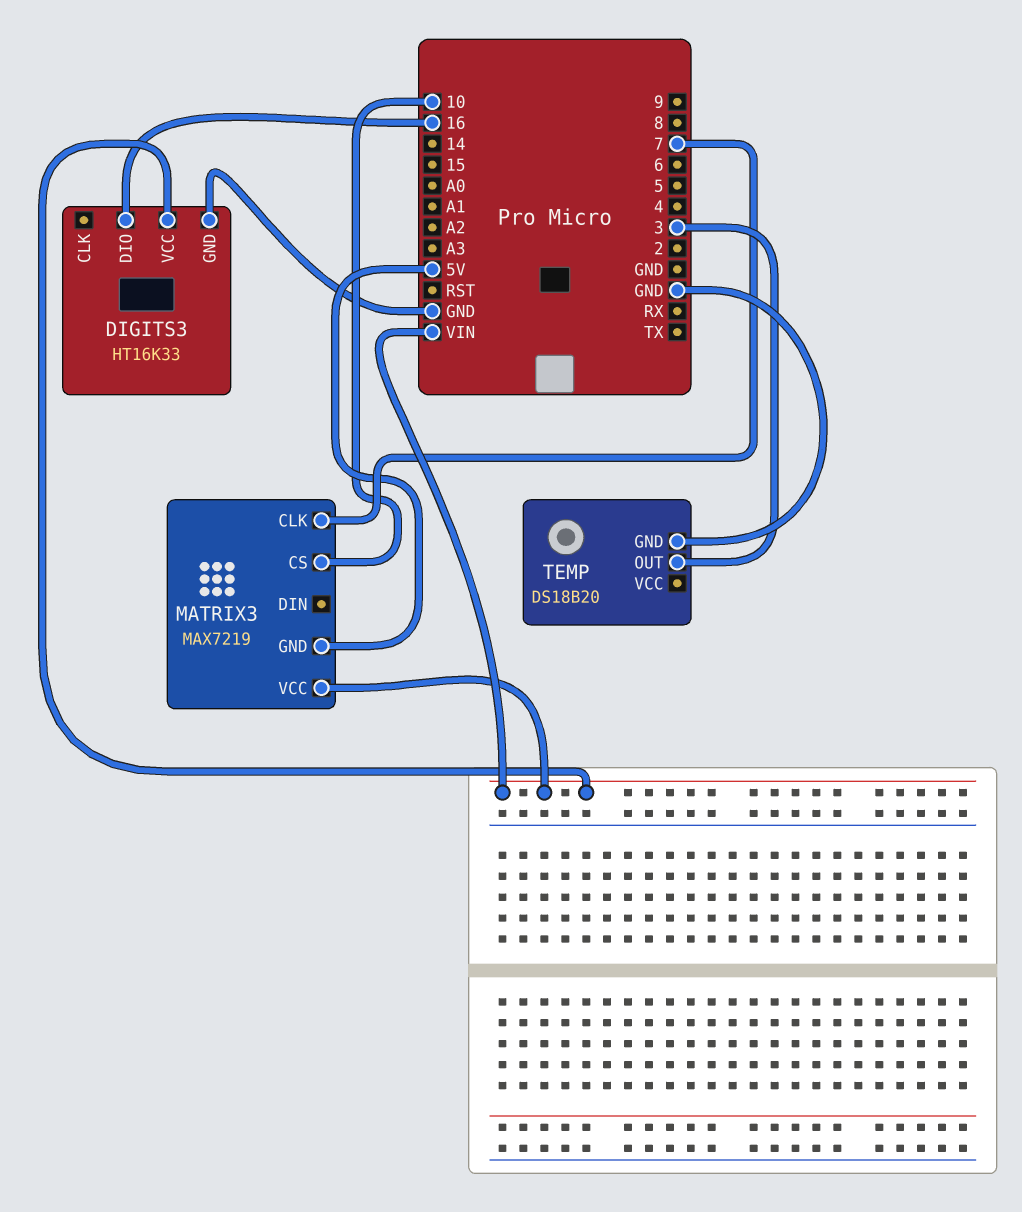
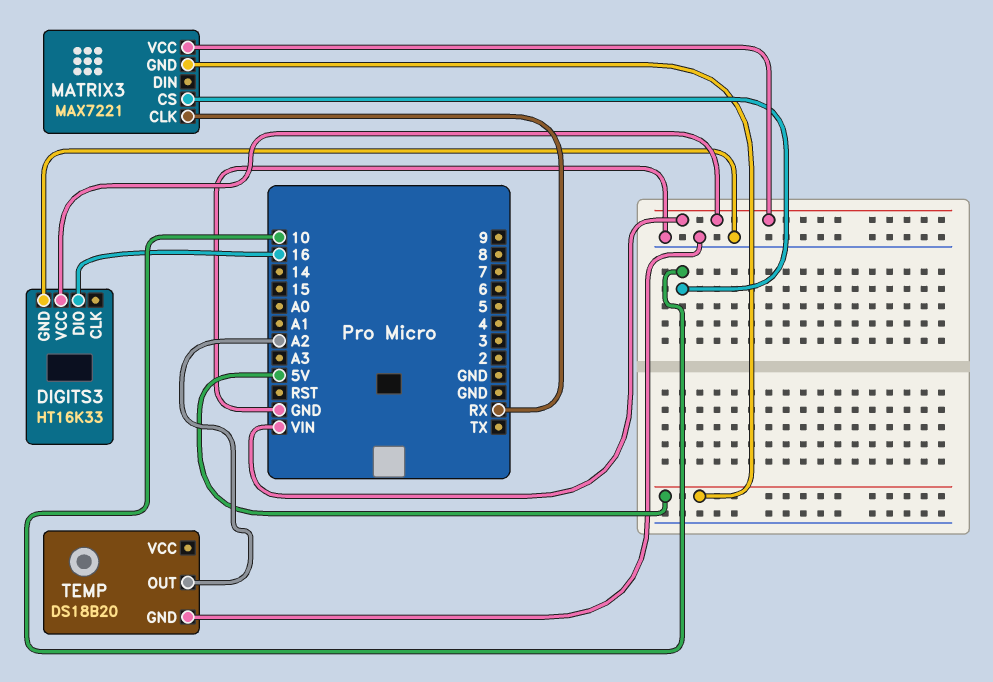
MATRIX3: MAX7219 -> MAX7221
MATRIX3 pin CLK: 7 -> RX
TEMP pin OUT: 3 -> A2

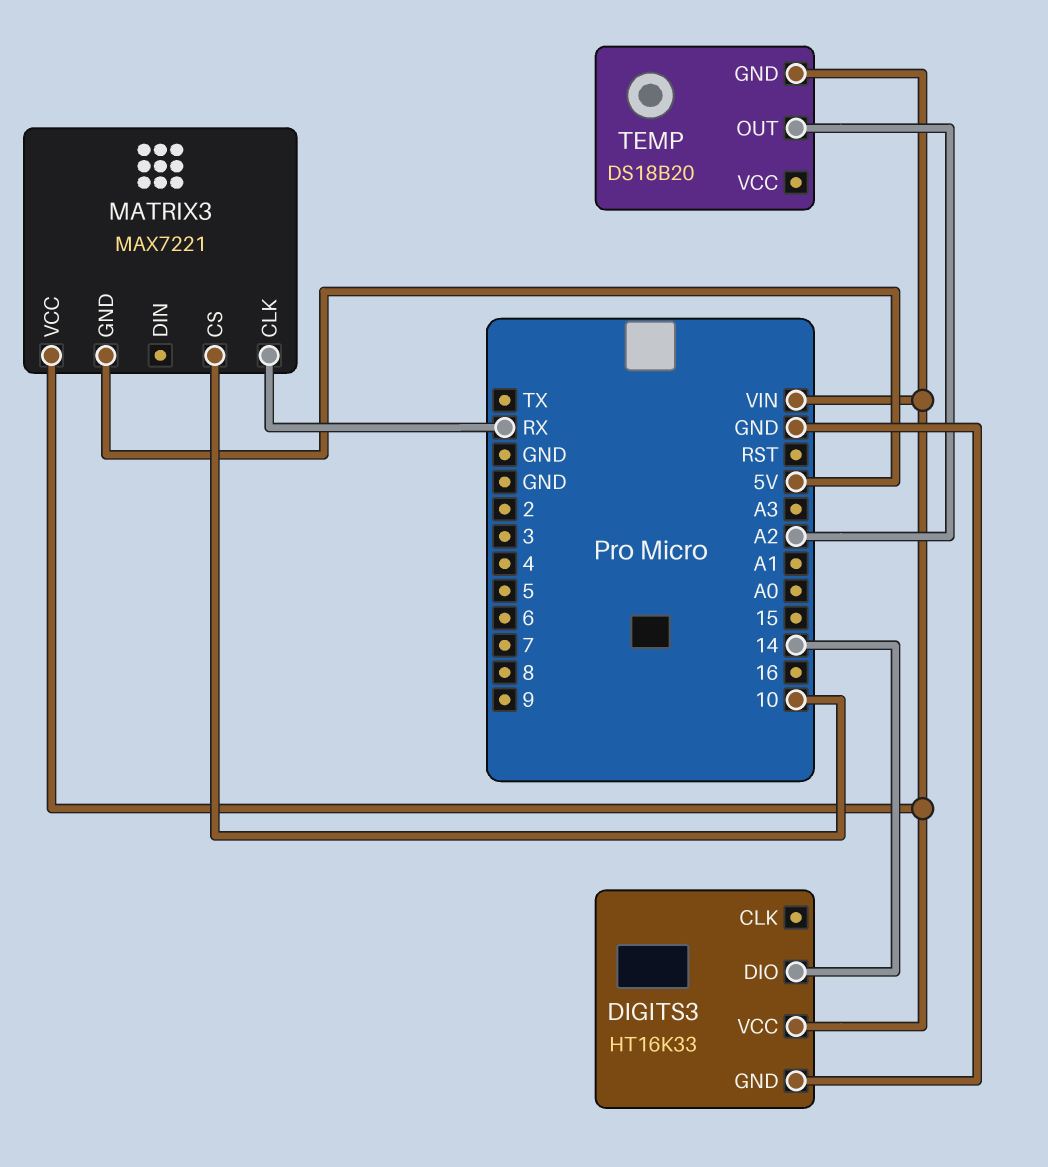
DIGITS3 pin DIO: 16 -> 14
TEMP pin GND: GND -> VIN

